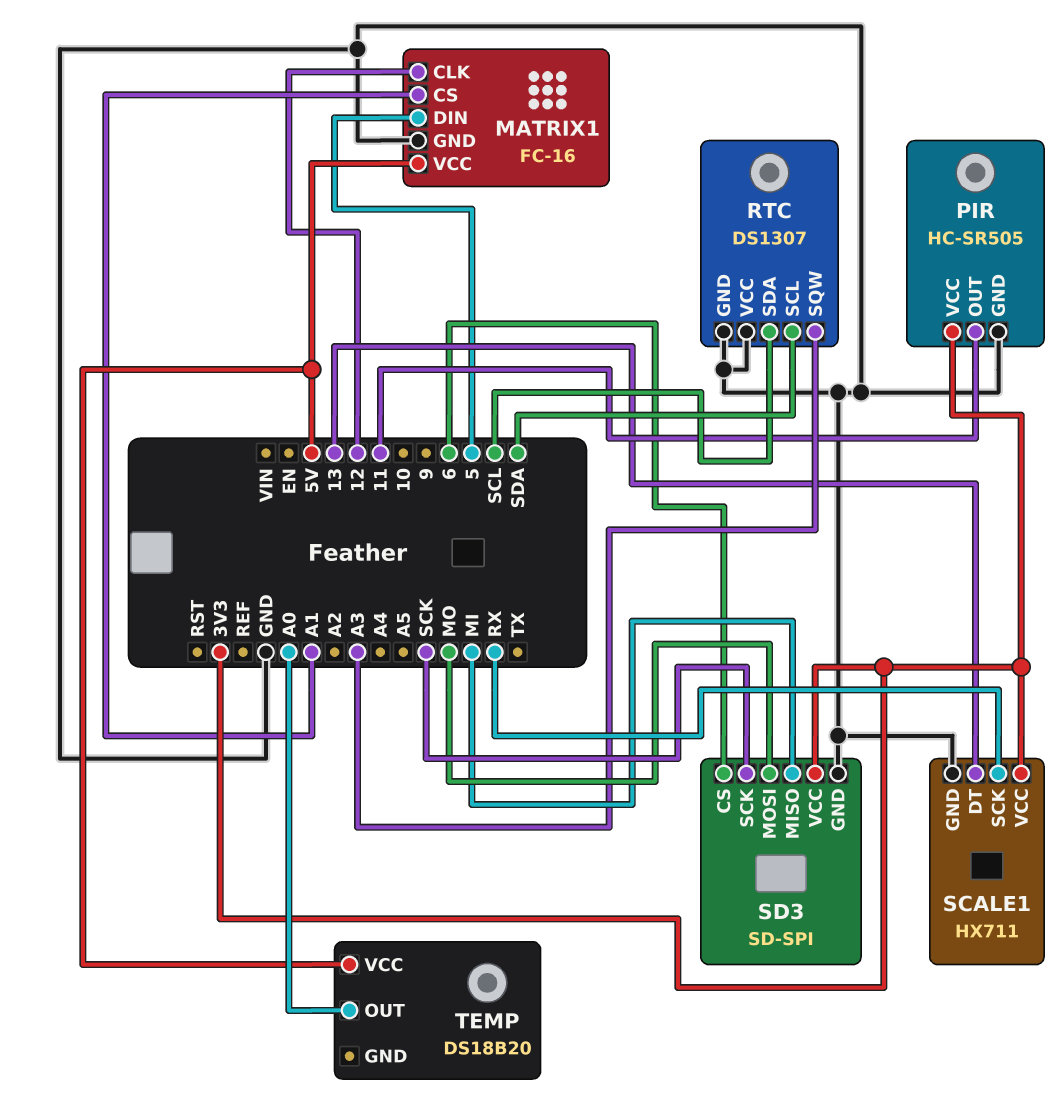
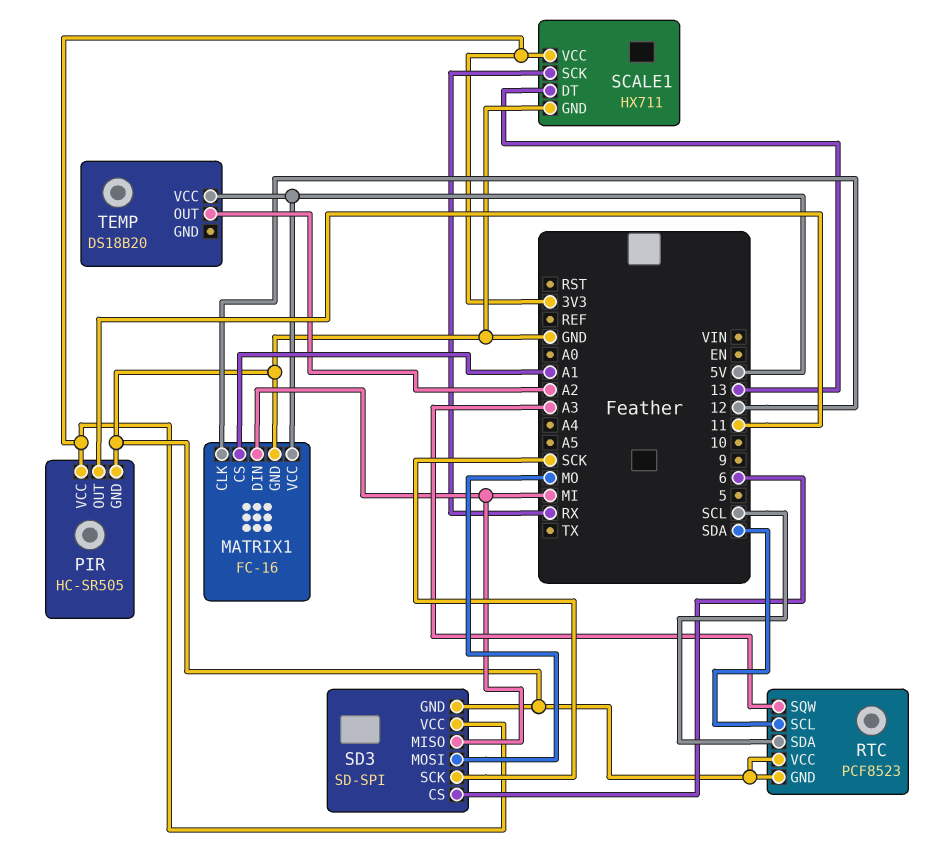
MATRIX1 pin DIN: 5 -> MI
RTC: DS1307 -> PCF8523
TEMP pin OUT: A0 -> A2

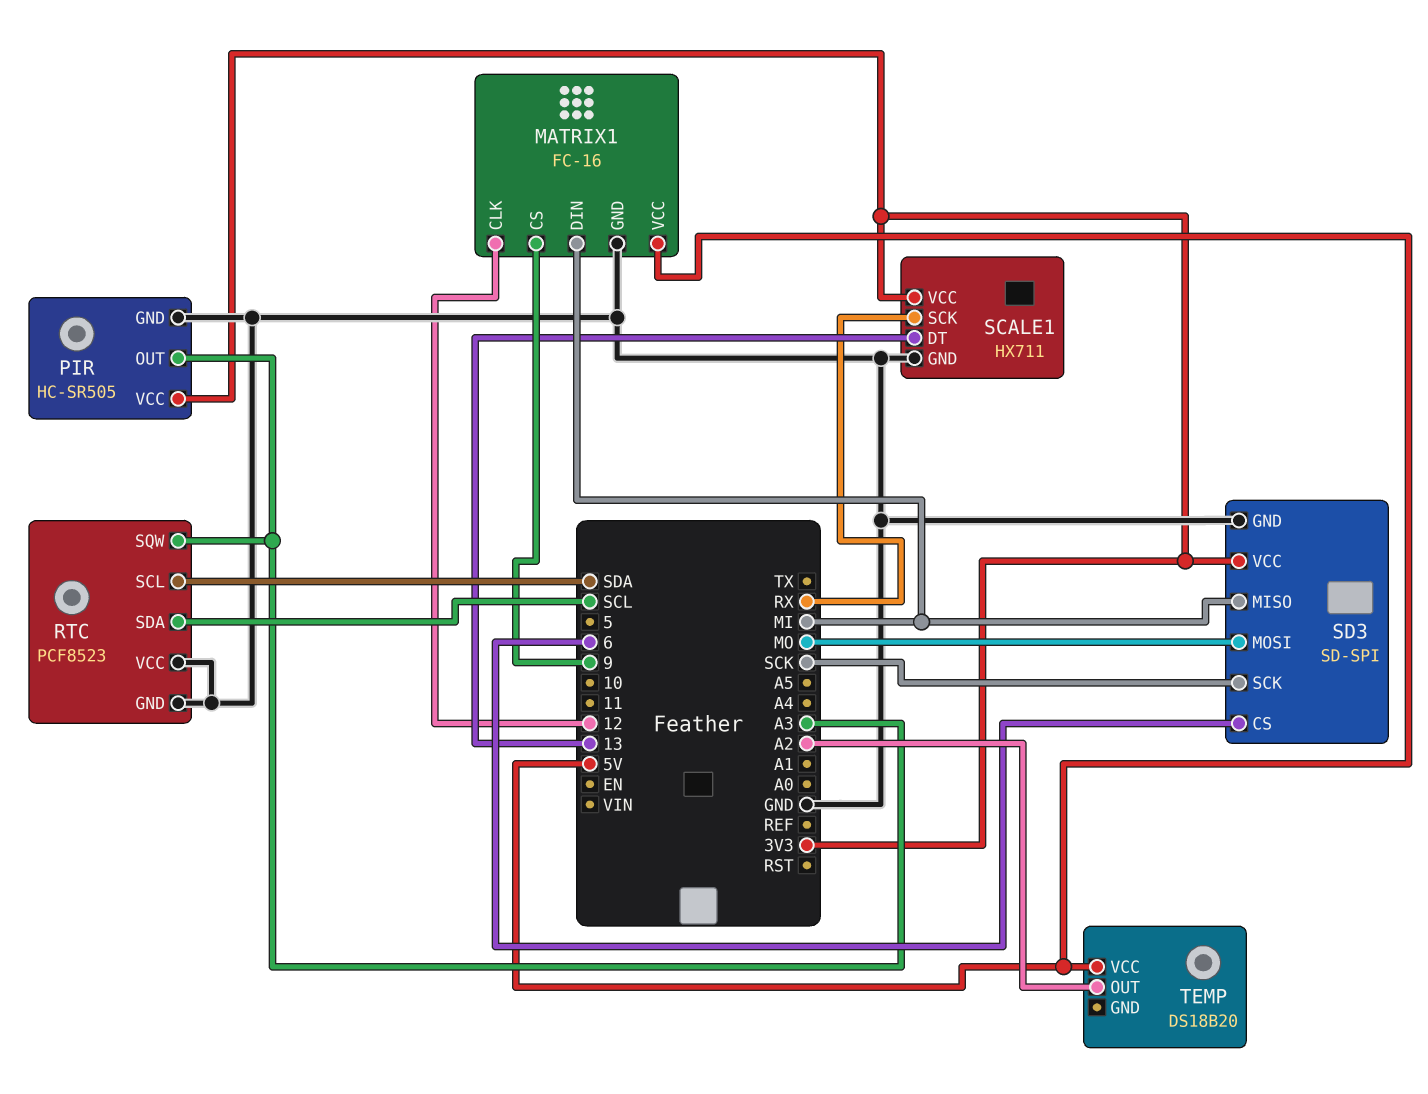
MATRIX1 pin CS: A1 -> 9
PIR pin OUT: 11 -> A3

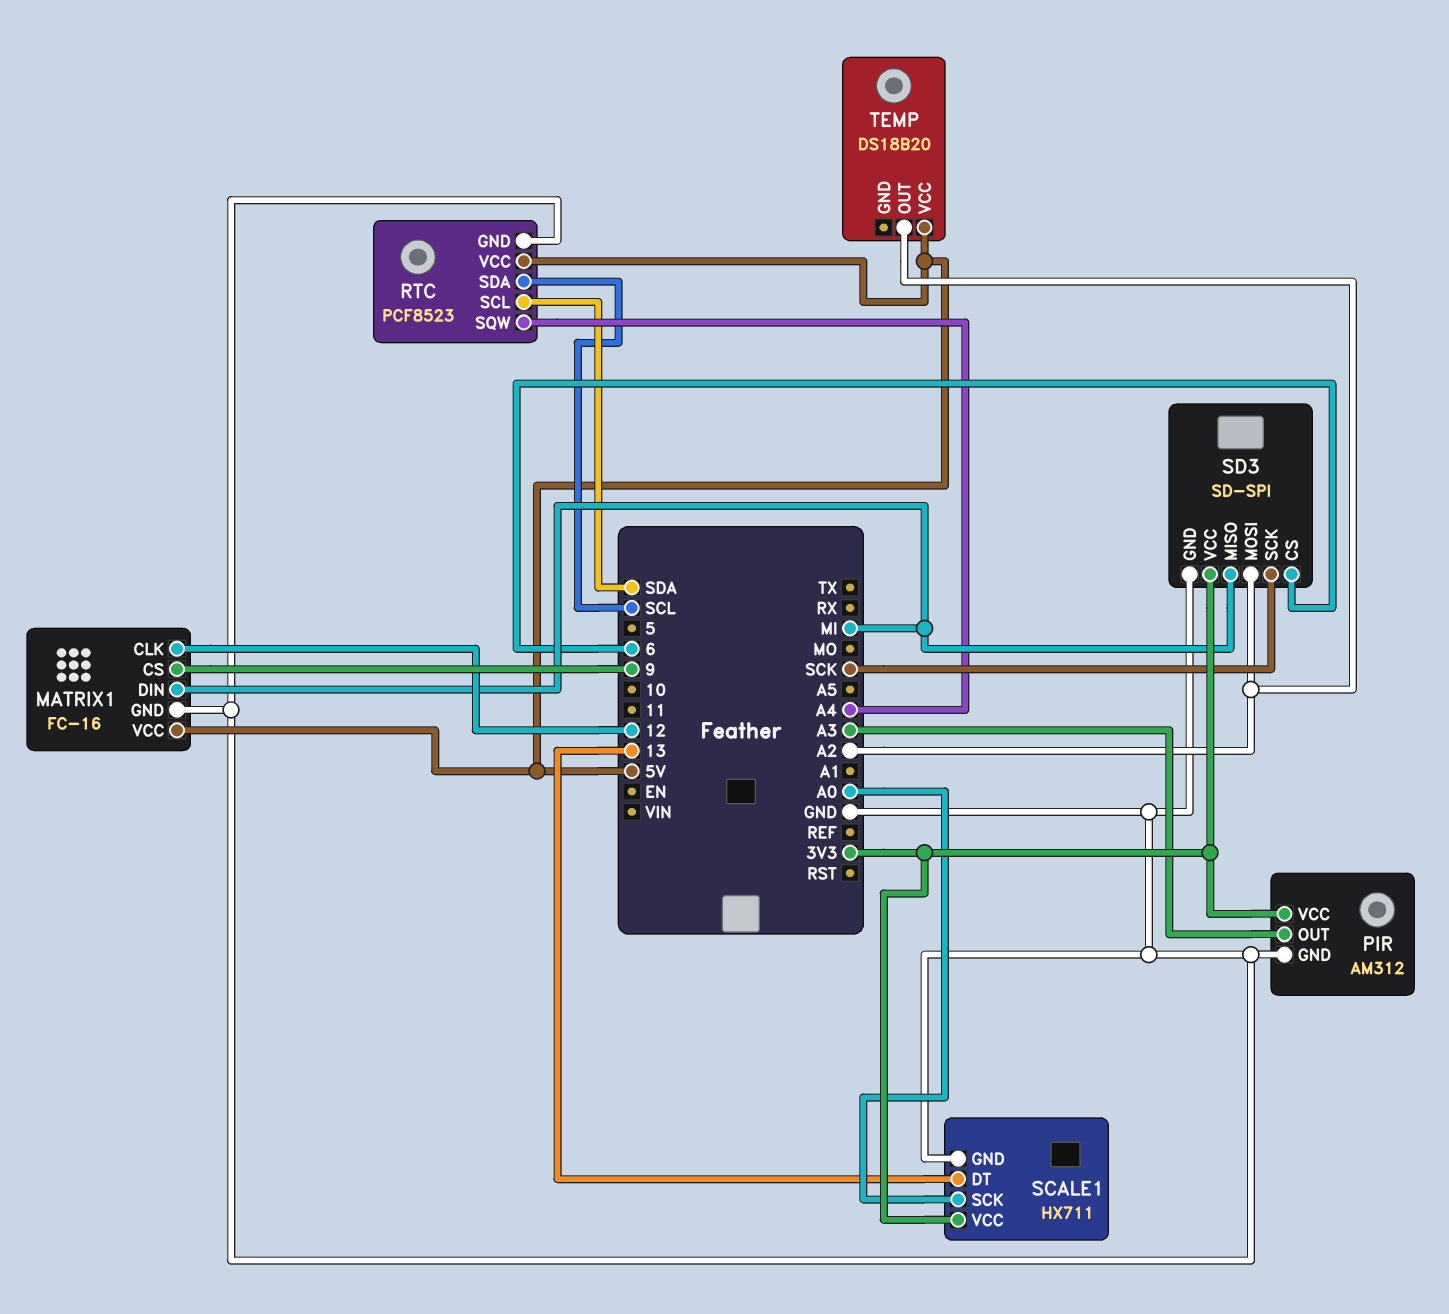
PIR: HC-SR505 -> AM312
RTC pin SQW: A3 -> A4
RTC pin VCC: GND -> 5V
SCALE1 pin SCK: RX -> A0
SD3 pin MOSI: MO -> A2

